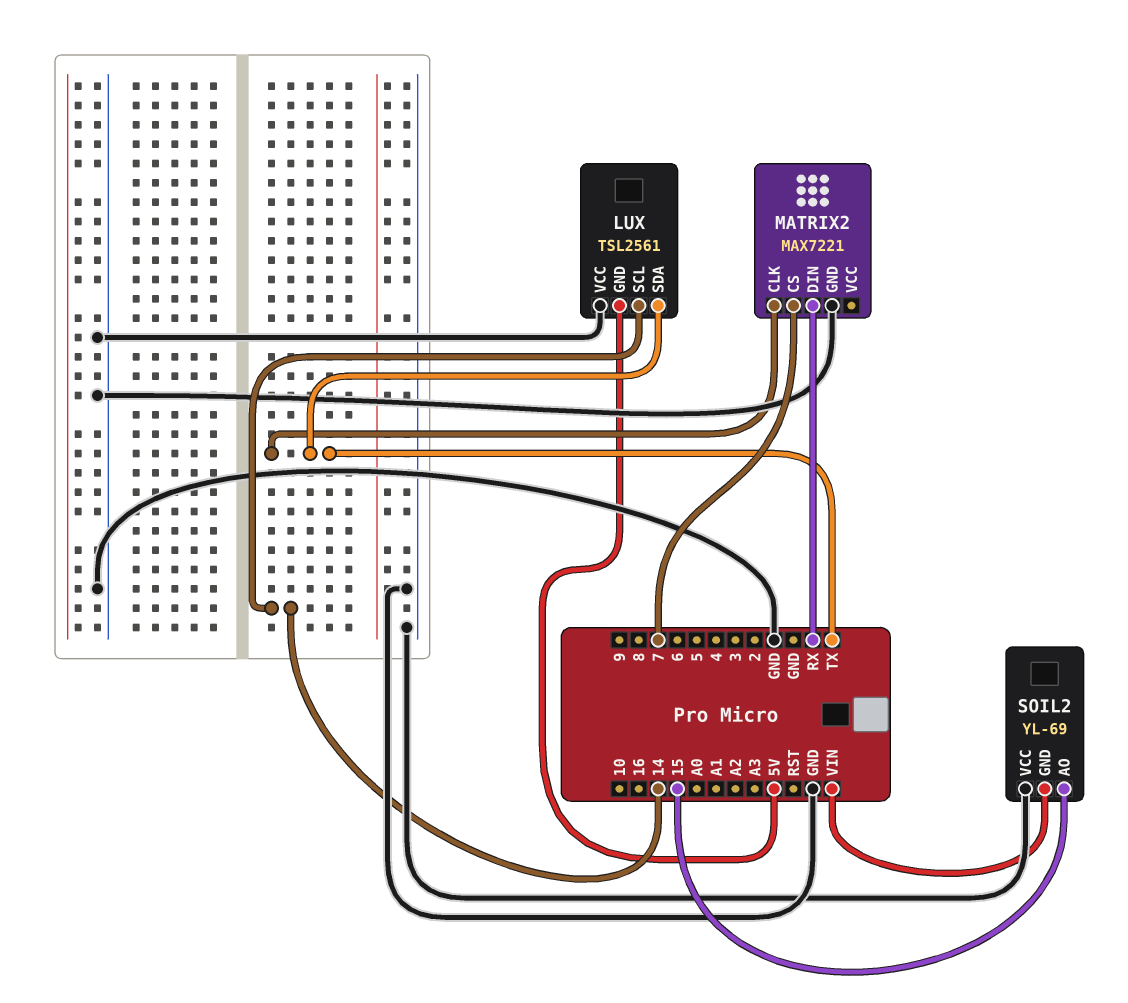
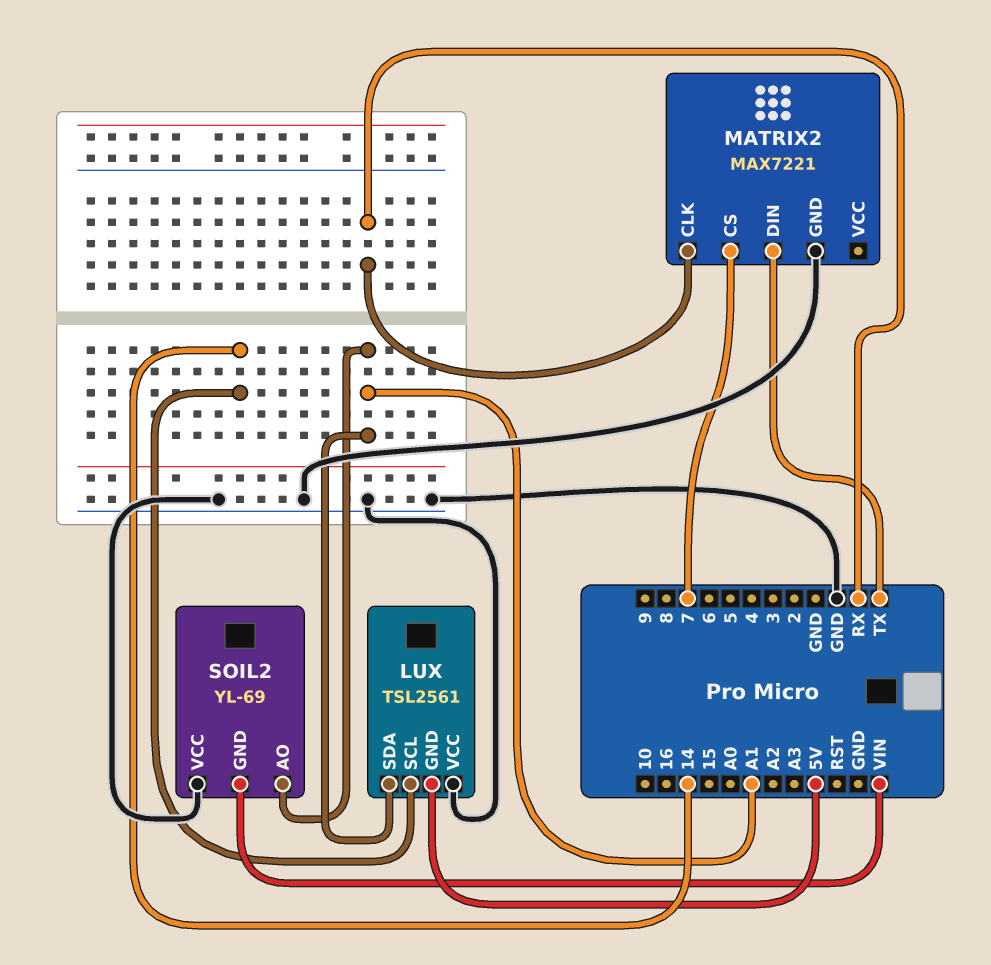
LUX pin SDA: TX -> A1
MATRIX2 pin CLK: TX -> RX
MATRIX2 pin DIN: RX -> TX
SOIL2 pin AO: 15 -> A1

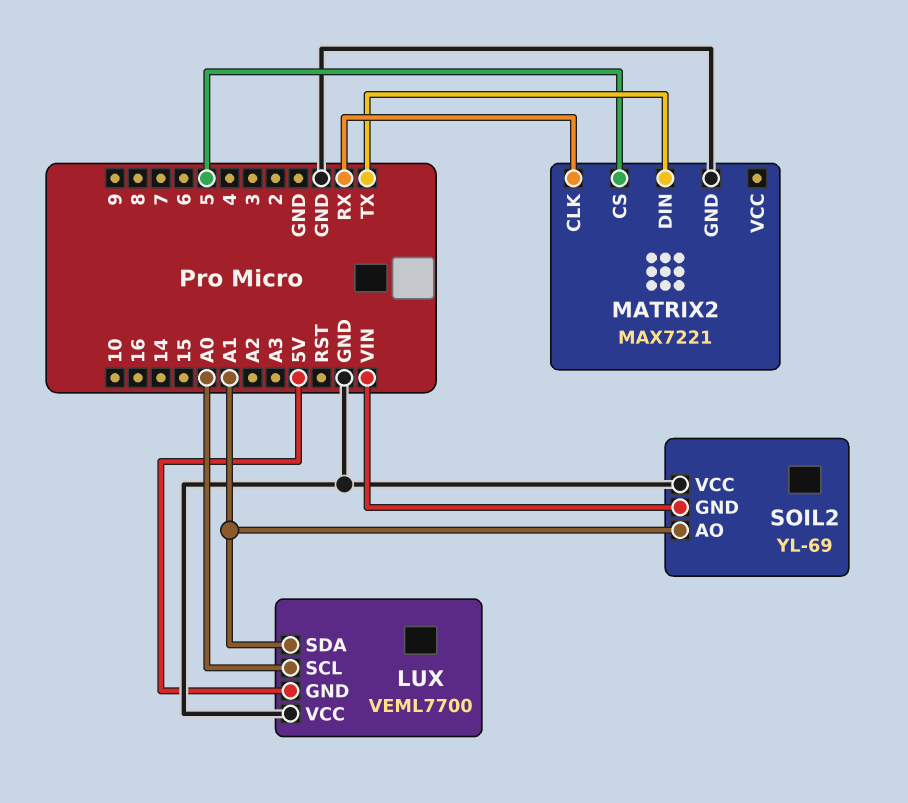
LUX: TSL2561 -> VEML7700
LUX pin SCL: 14 -> A0
MATRIX2 pin CS: 7 -> 5

